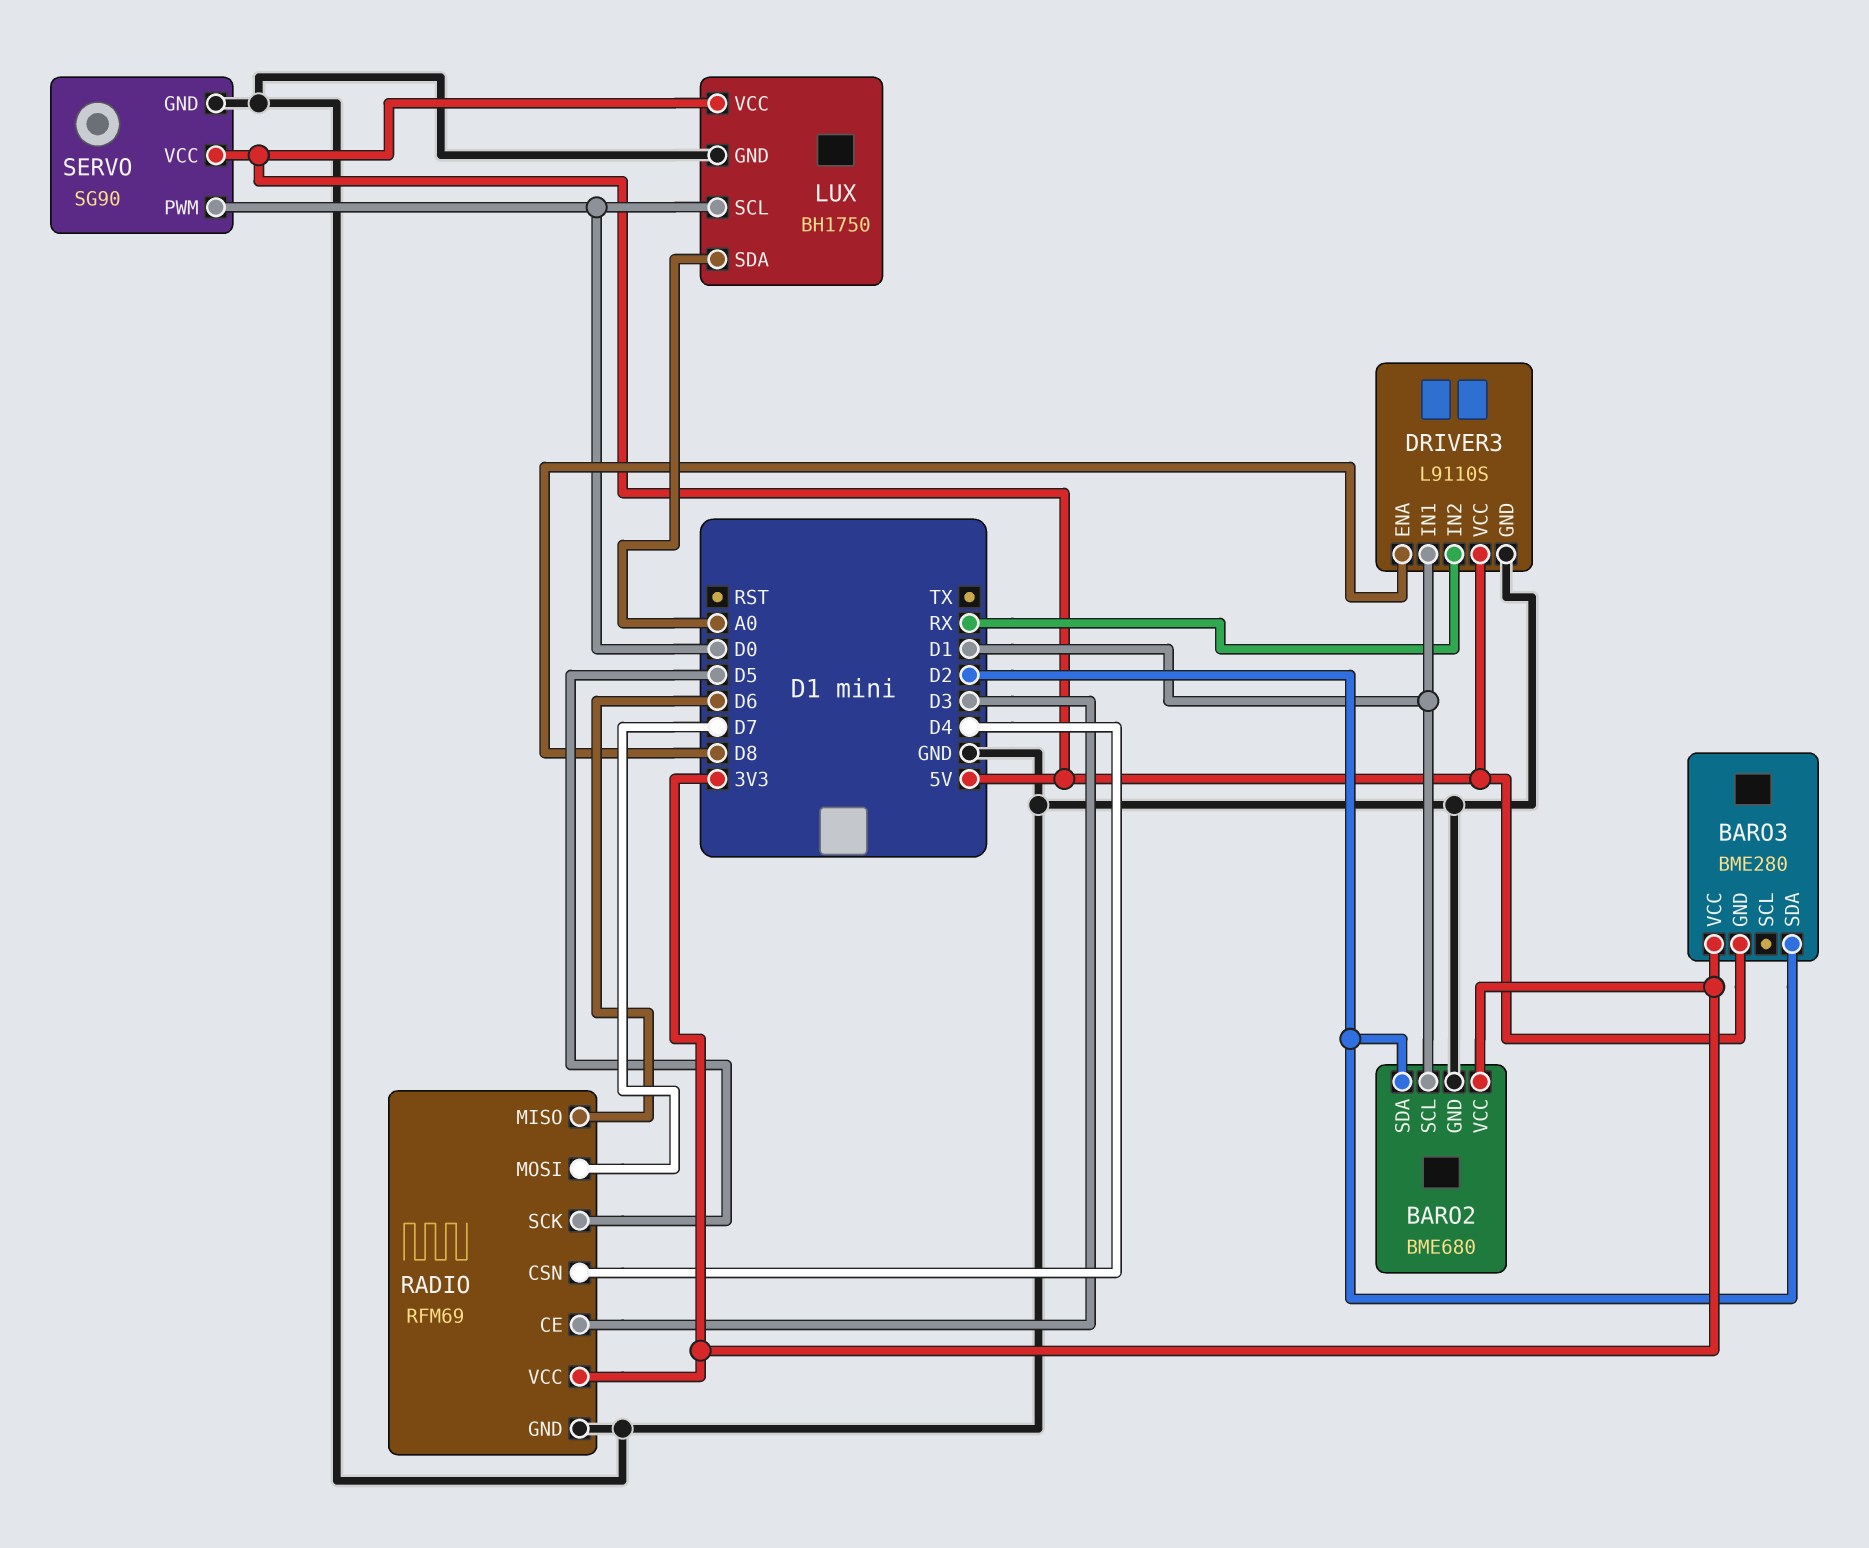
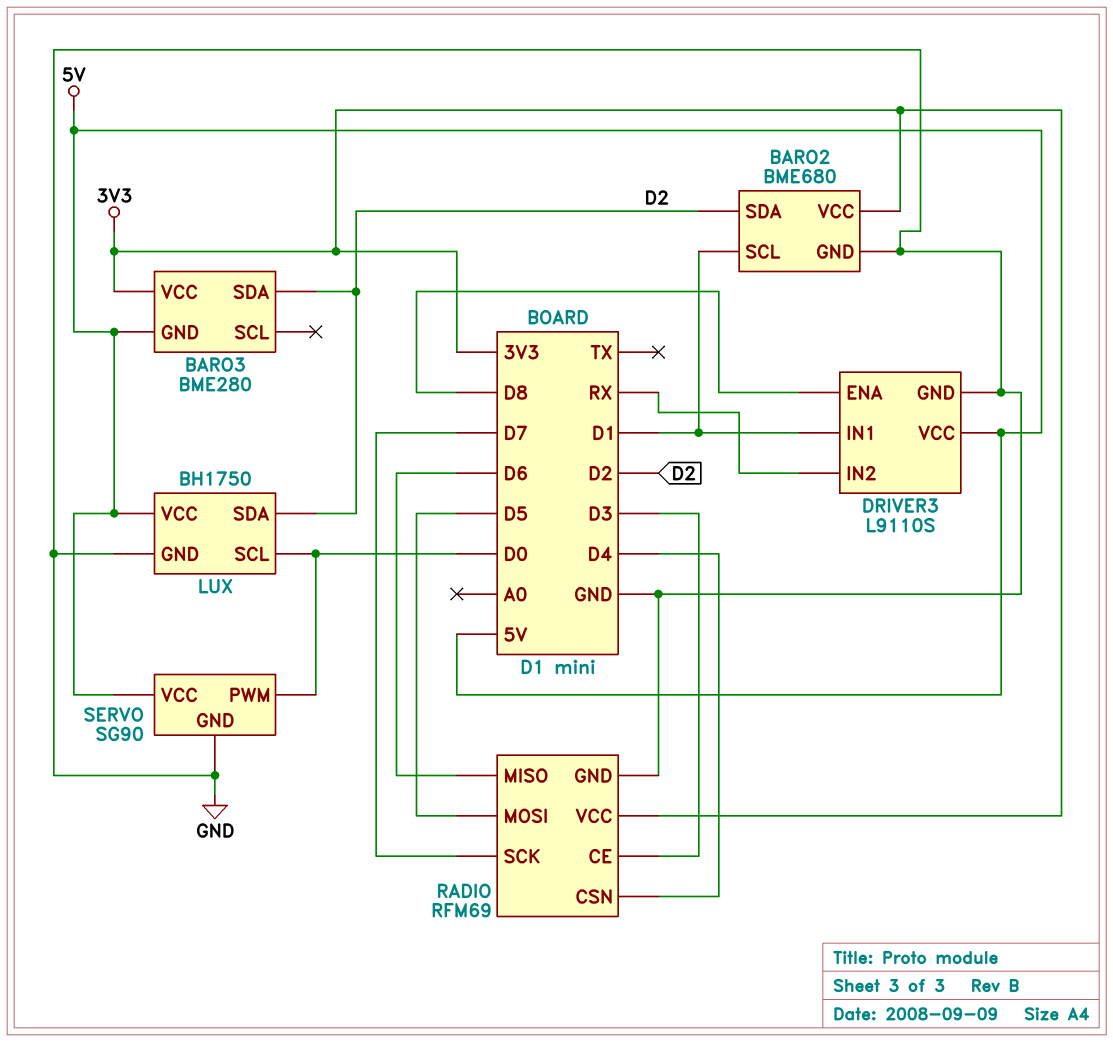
LUX pin SDA: A0 -> D2
RADIO pin MOSI: D7 -> D5
RADIO pin SCK: D5 -> D7

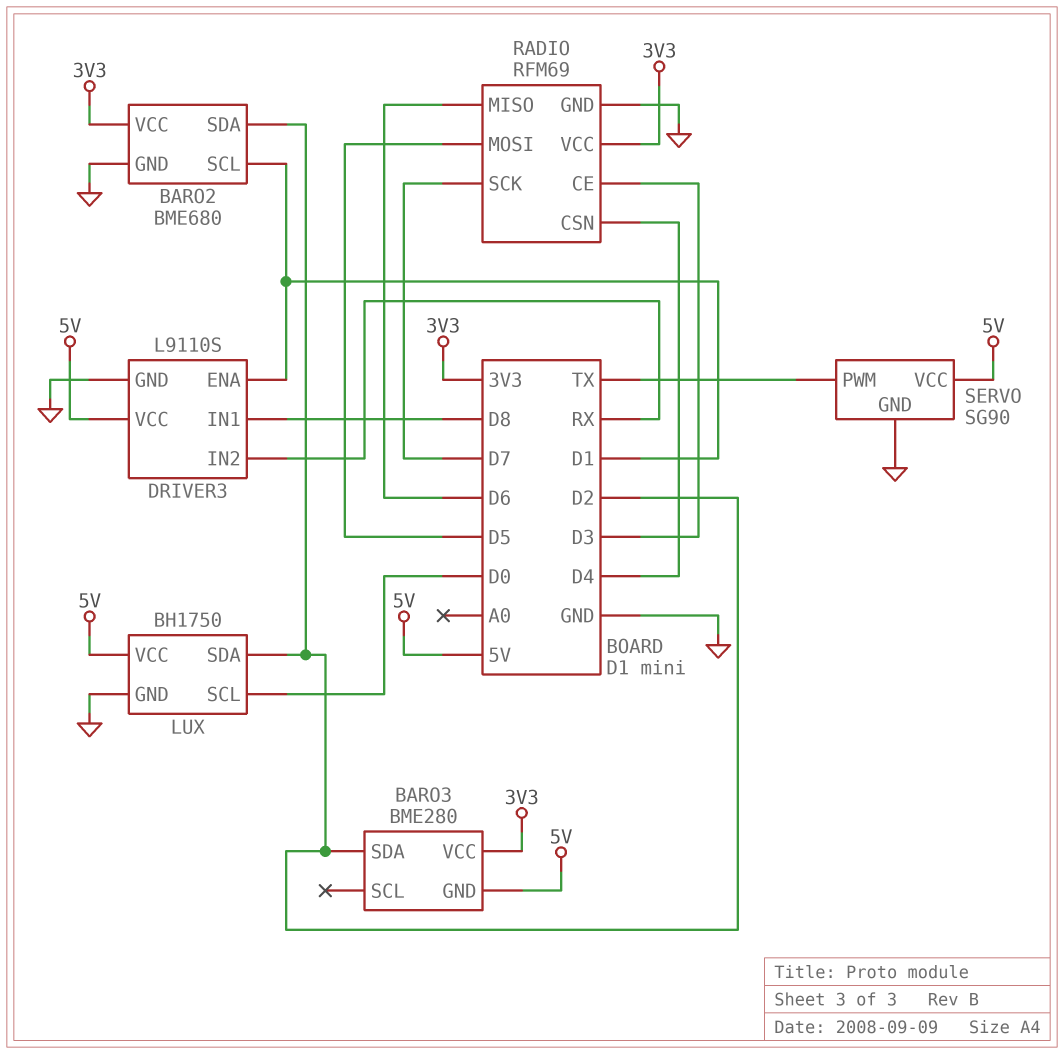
DRIVER3 pin ENA: D8 -> D1
DRIVER3 pin IN1: D1 -> D8
SERVO pin PWM: D0 -> TX

